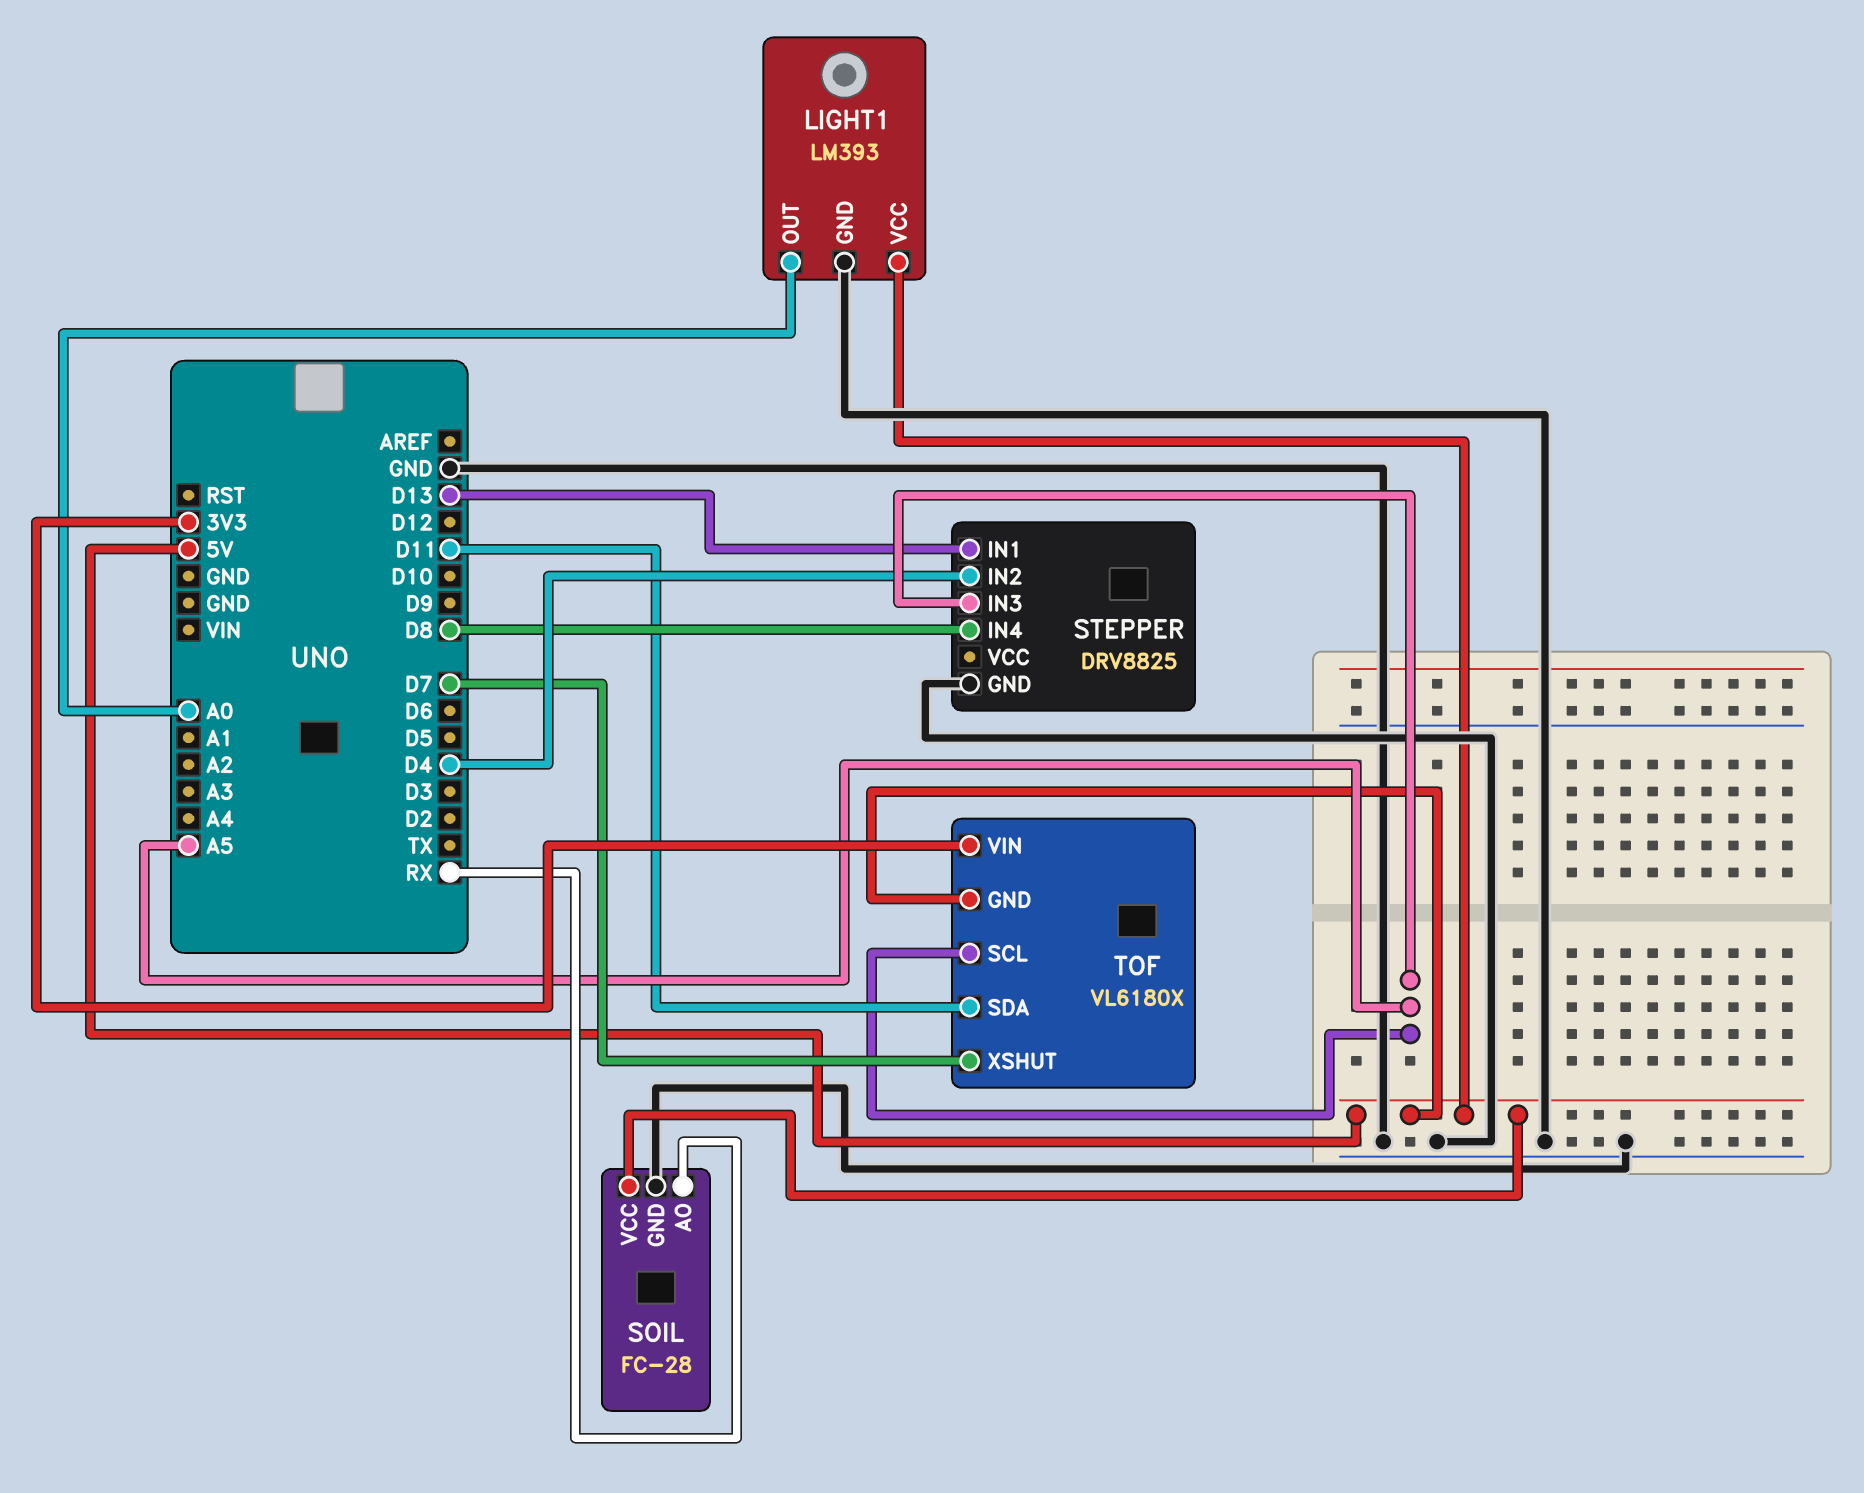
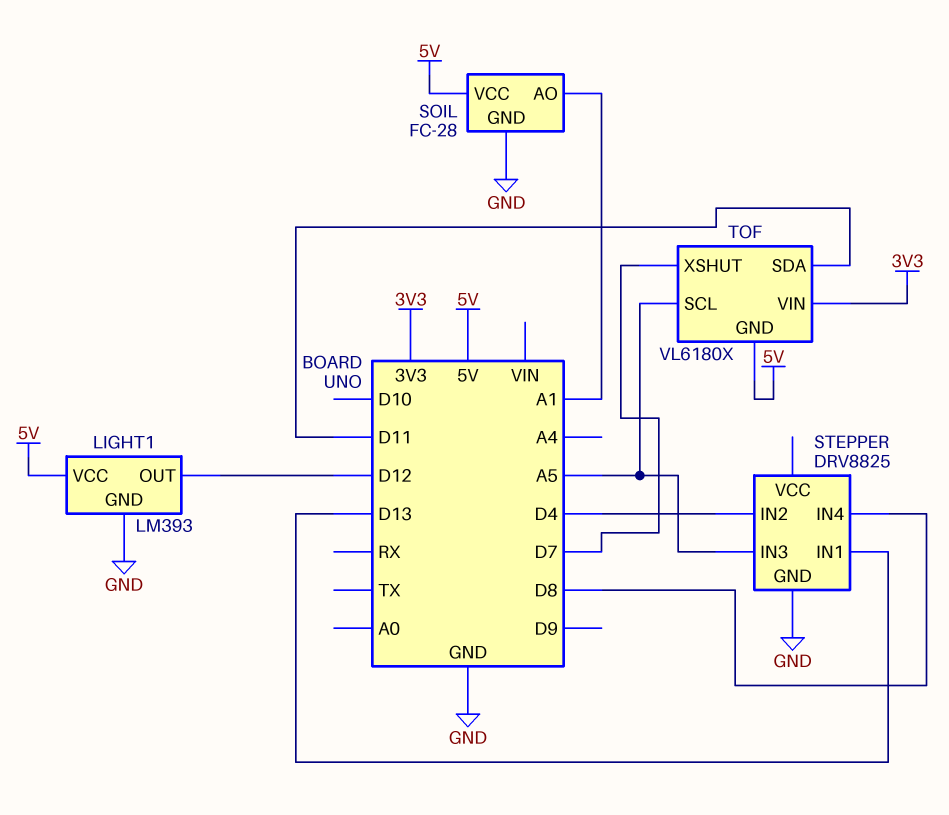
LIGHT1 pin OUT: A0 -> D12
SOIL pin AO: RX -> A1

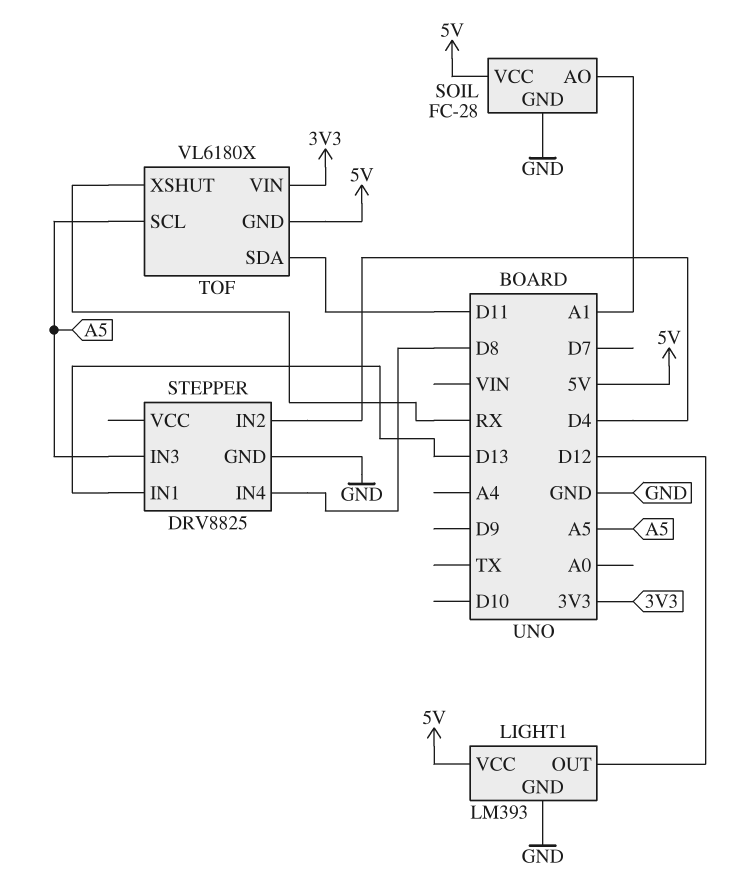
TOF pin XSHUT: D7 -> RX

